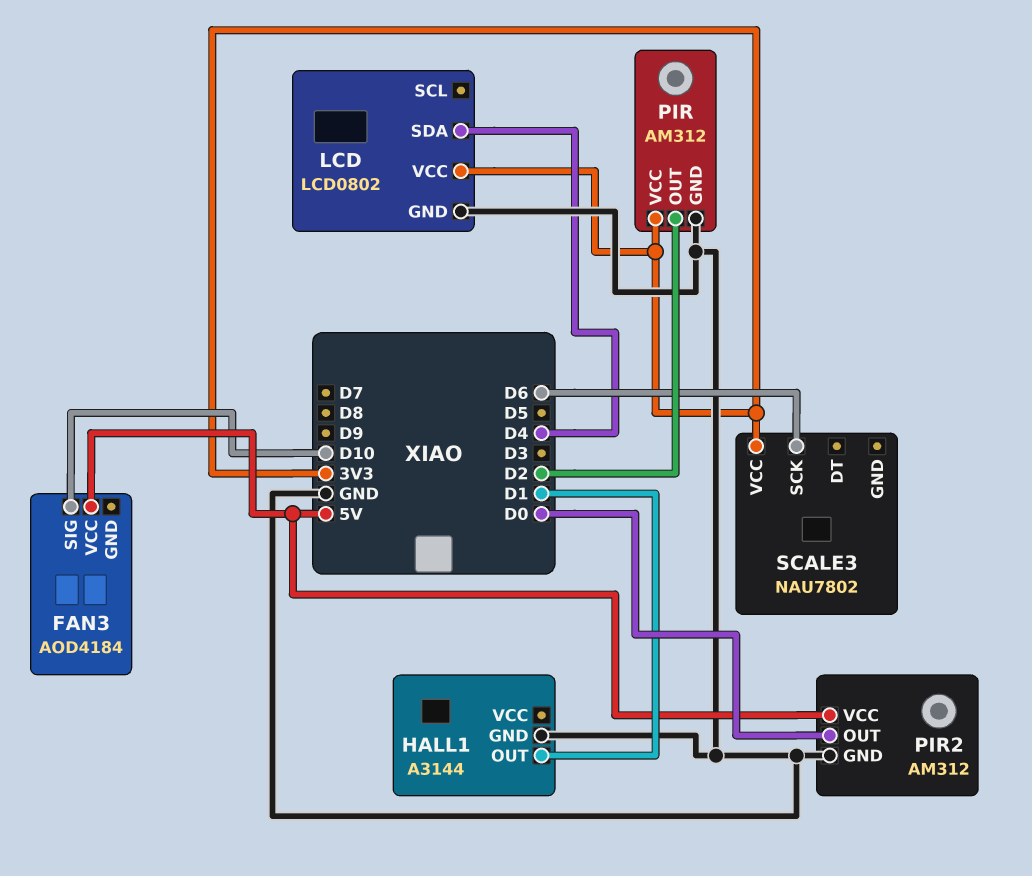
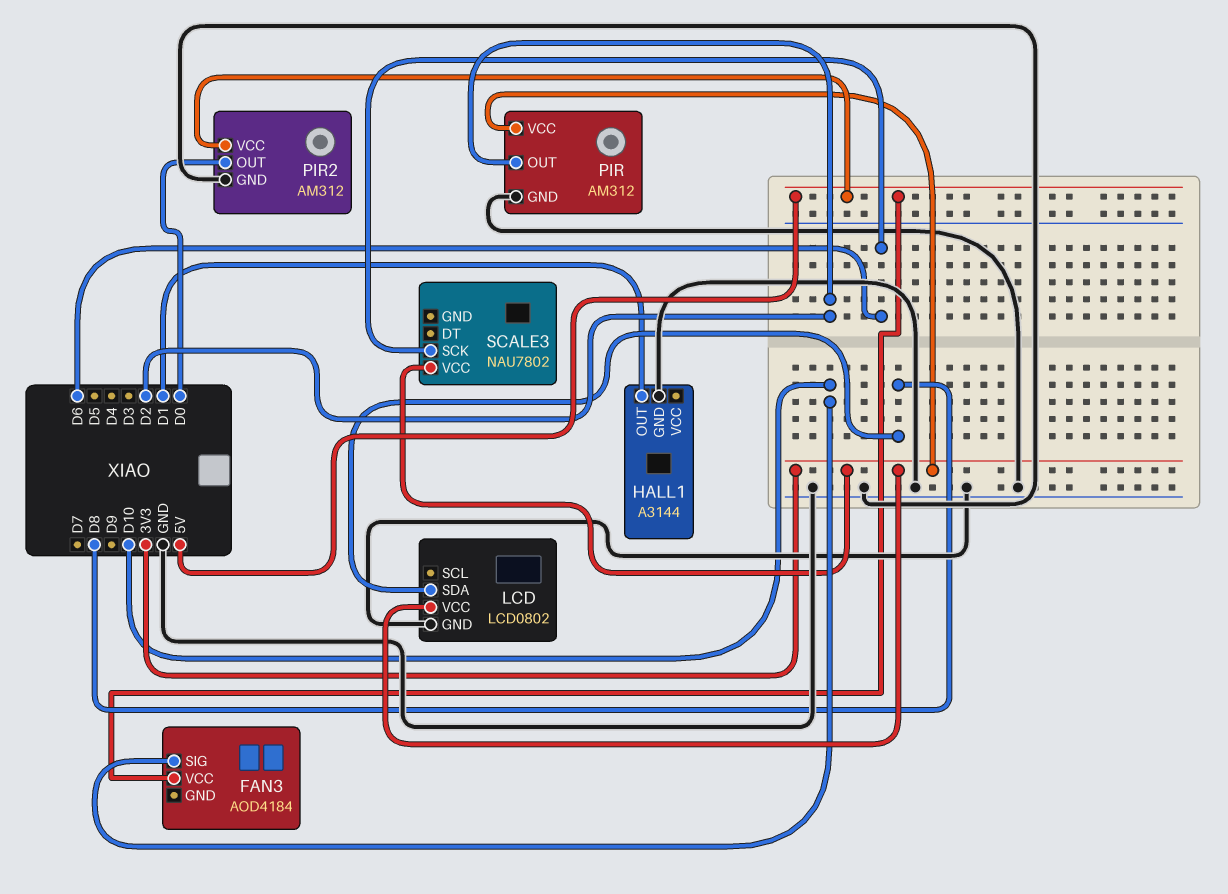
LCD pin SDA: D4 -> D8

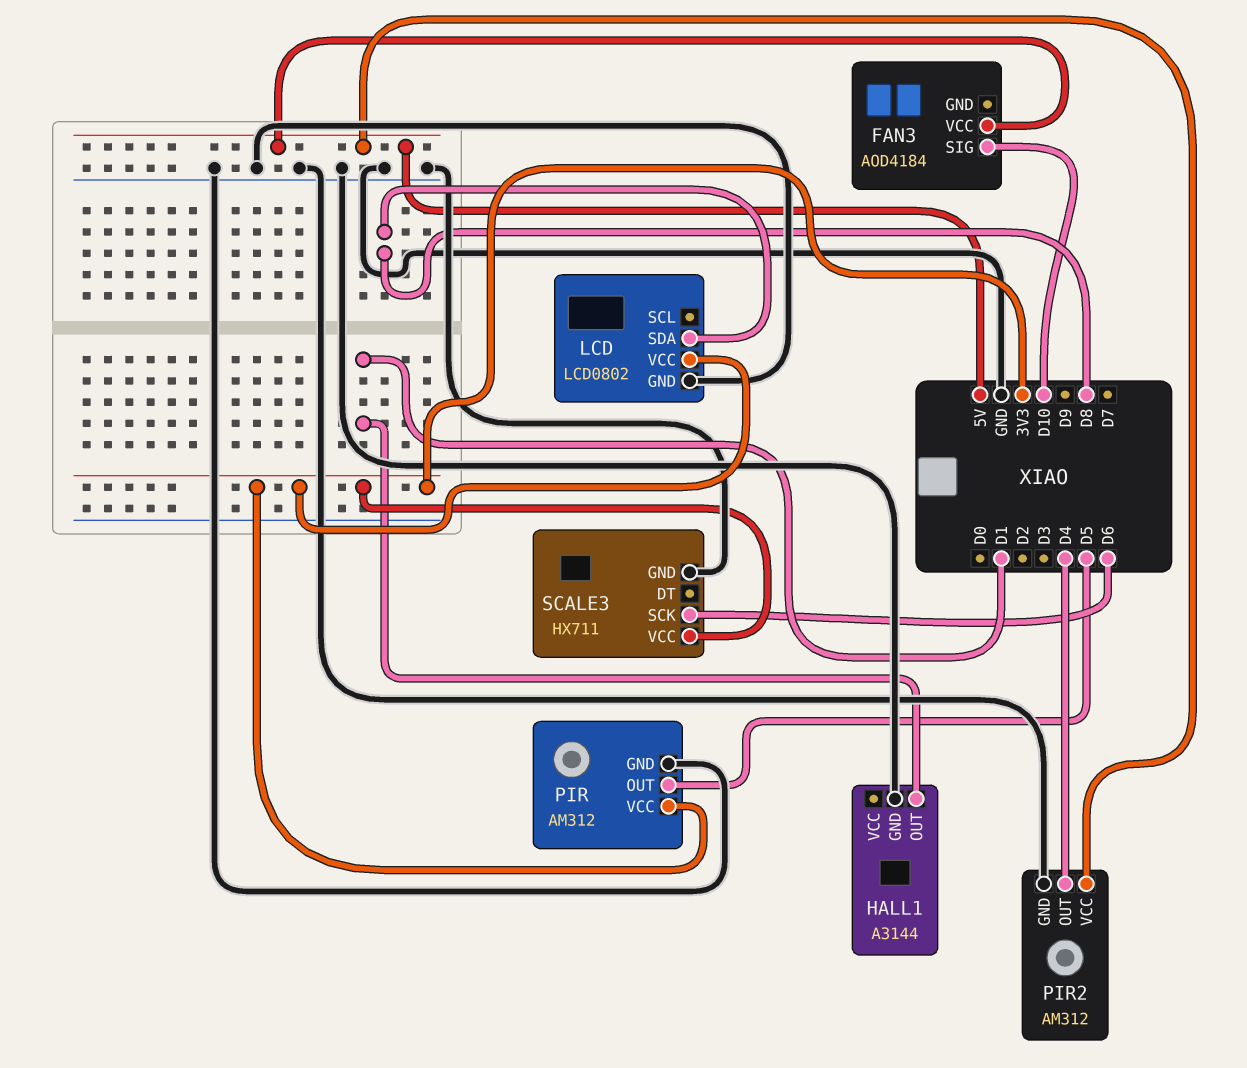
PIR pin OUT: D2 -> D5
PIR2 pin OUT: D0 -> D4
SCALE3: NAU7802 -> HX711
SCALE3 pin GND: none -> GND

